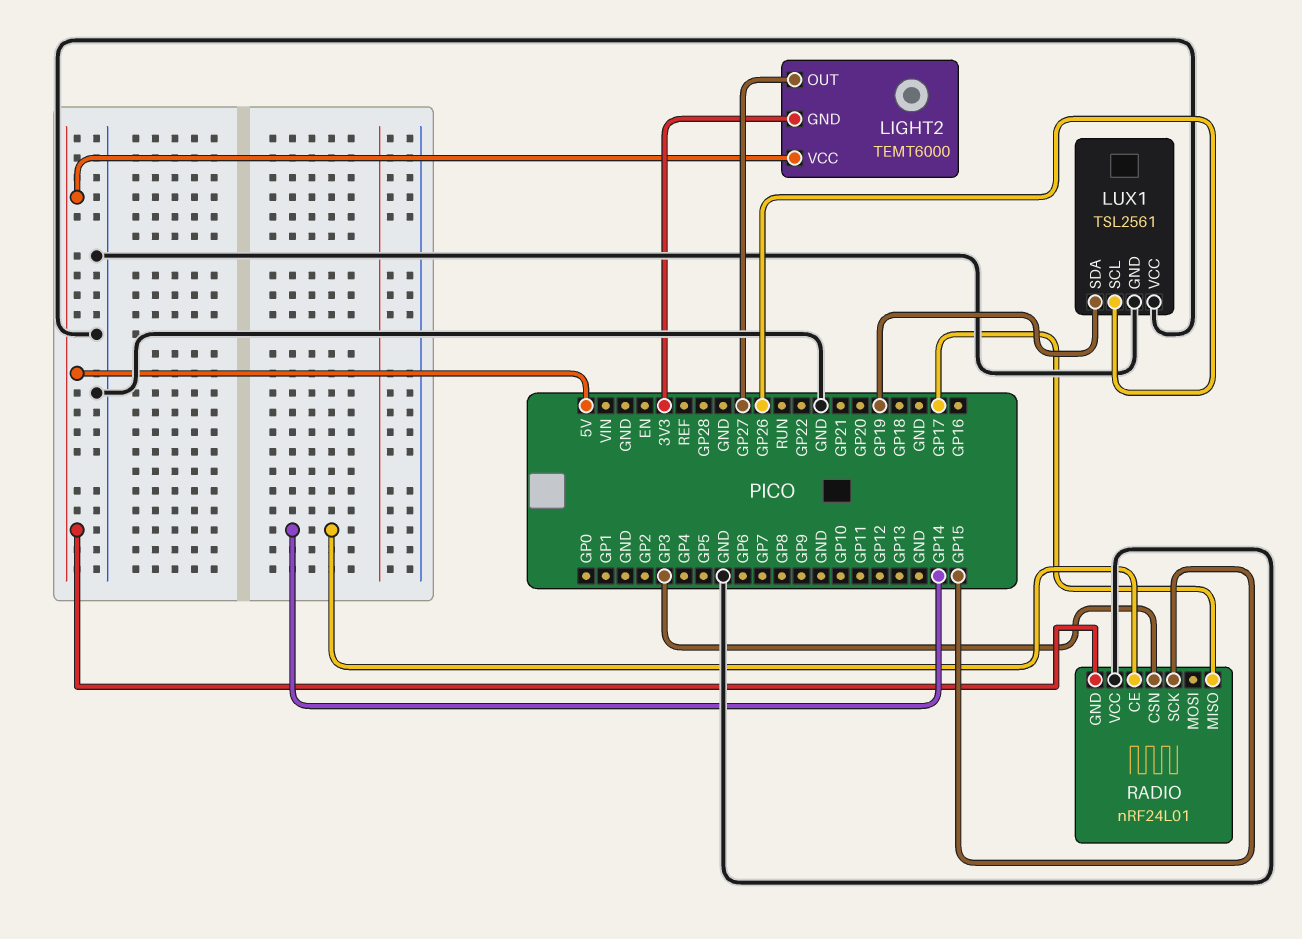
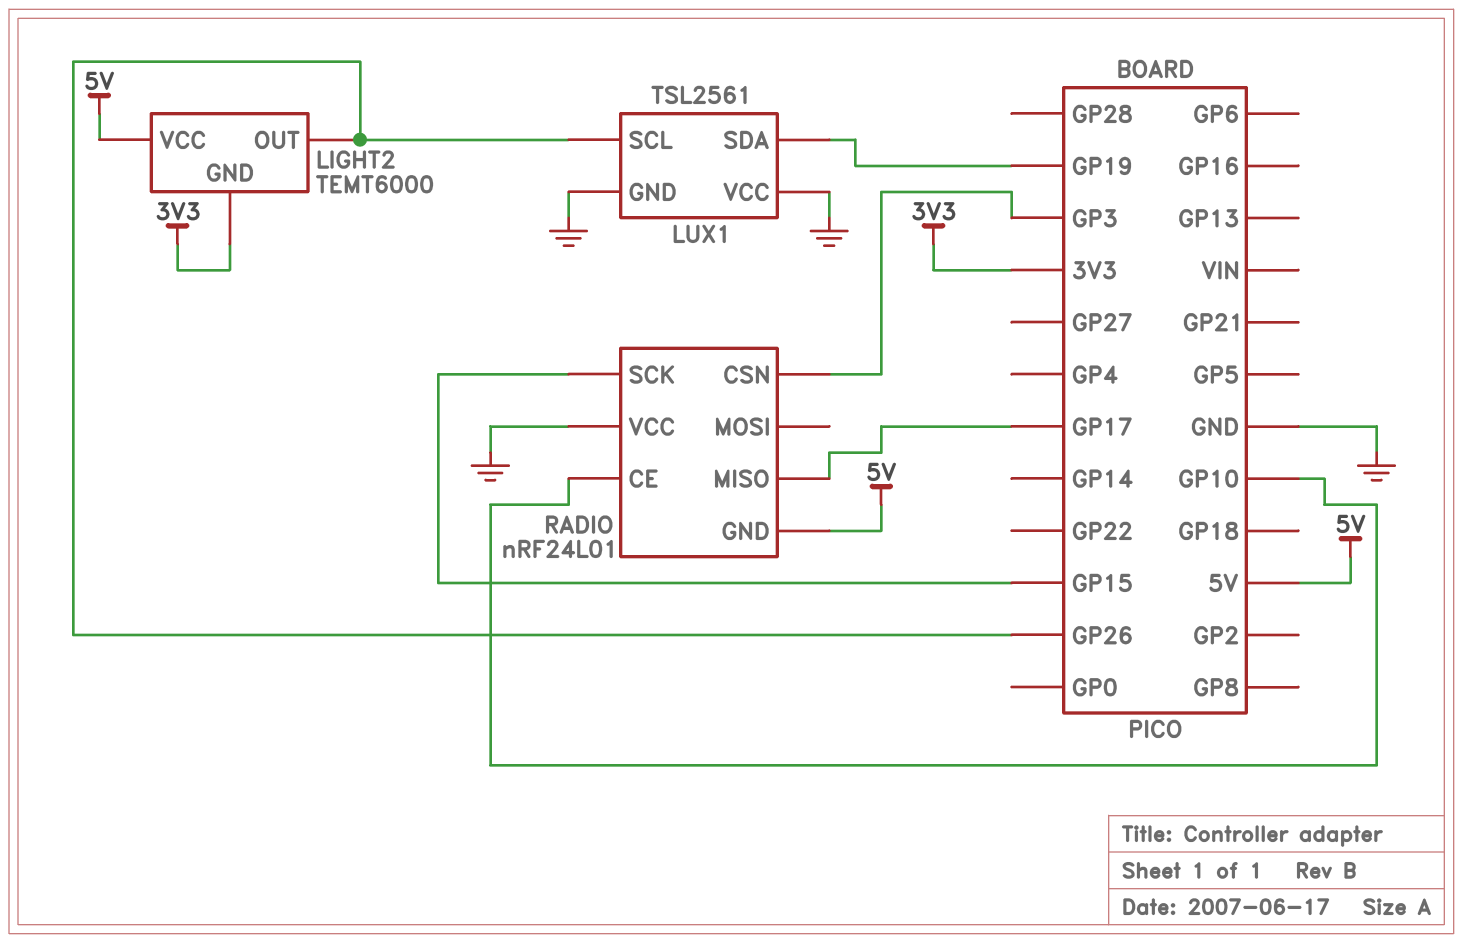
LIGHT2 pin OUT: GP27 -> GP26
RADIO pin CE: GP14 -> GP10

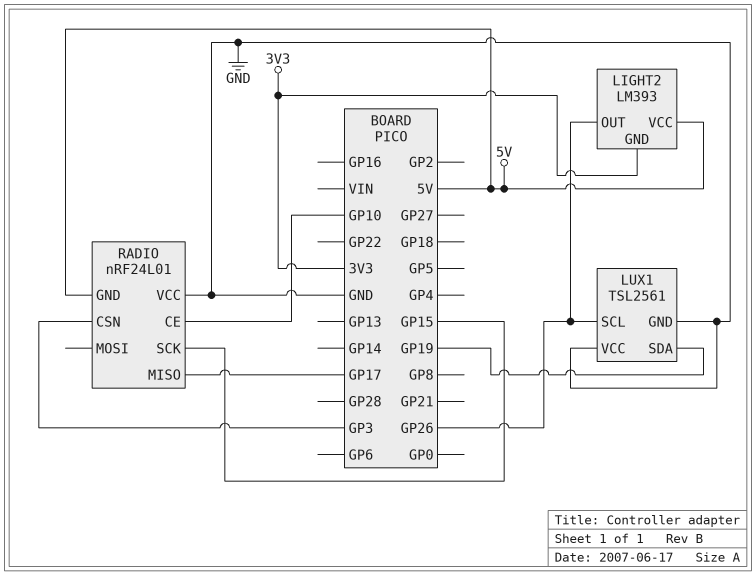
LIGHT2: TEMT6000 -> LM393

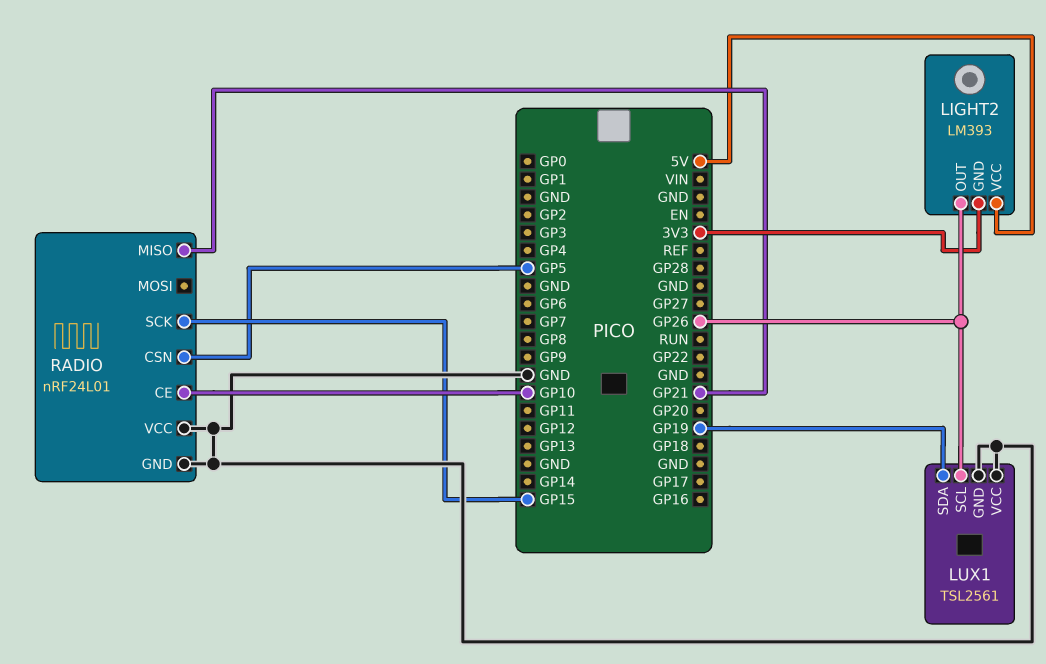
RADIO pin CSN: GP3 -> GP5
RADIO pin GND: 5V -> GND
RADIO pin MISO: GP17 -> GP21

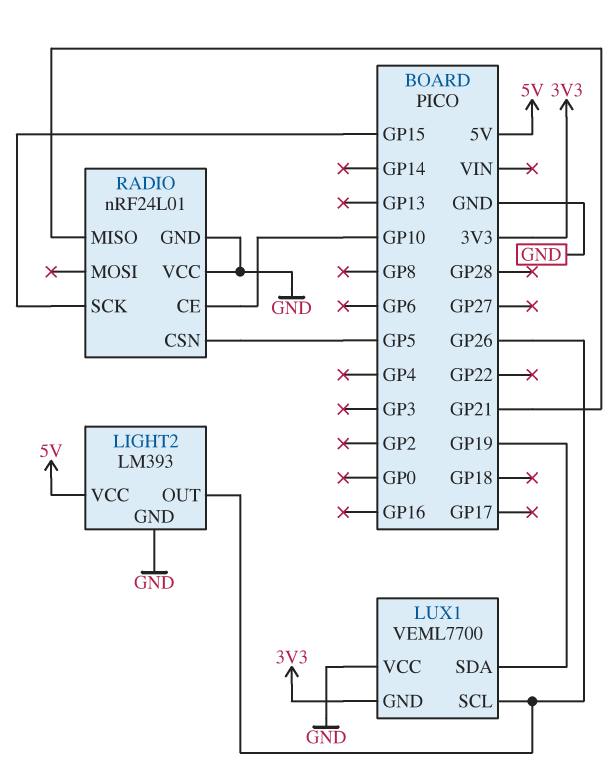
LIGHT2 pin GND: 3V3 -> GND
LUX1: TSL2561 -> VEML7700
LUX1 pin GND: GND -> 3V3

